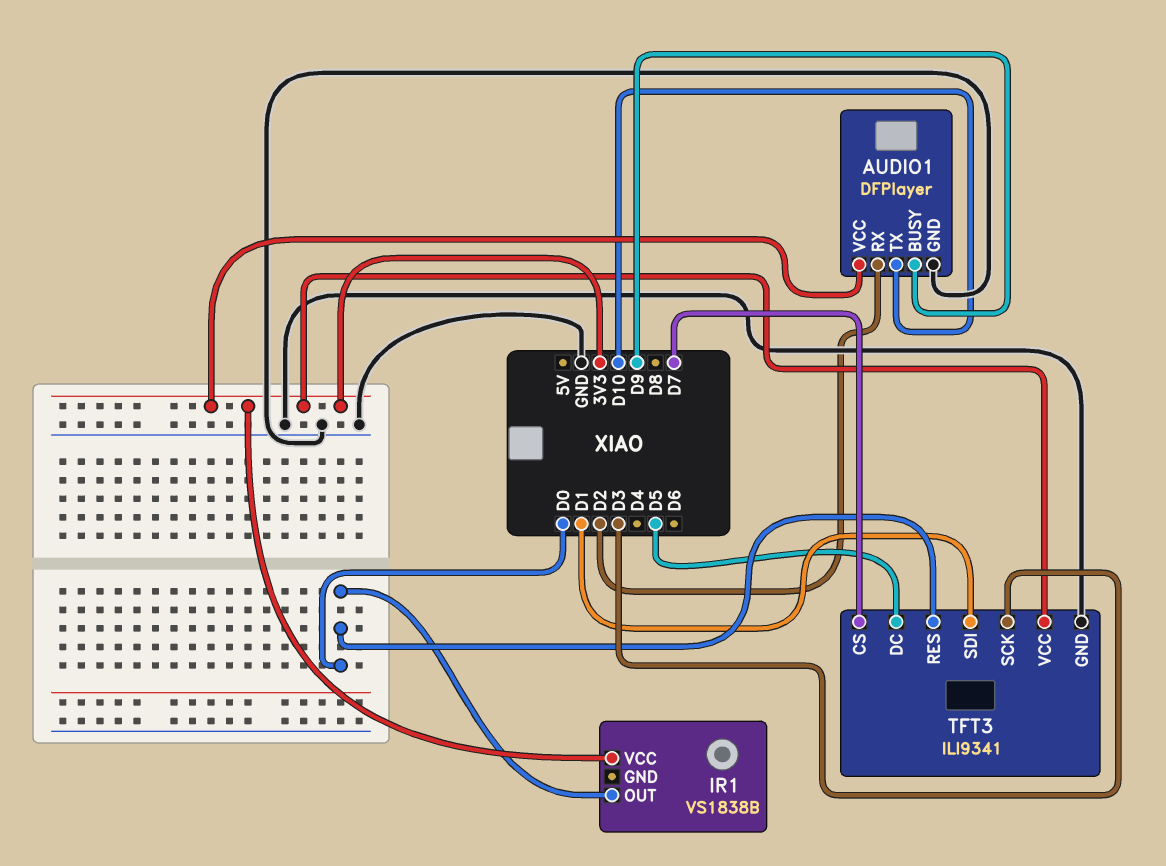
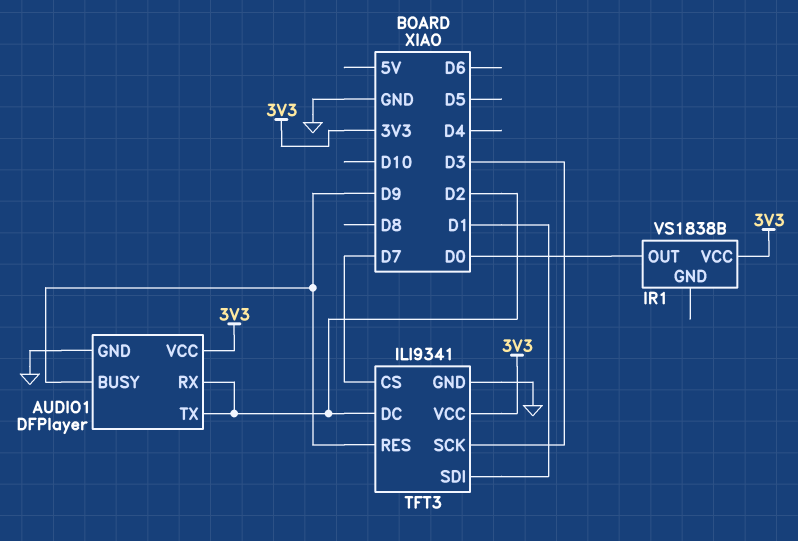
AUDIO1 pin TX: D10 -> D2
TFT3 pin DC: D5 -> D2
TFT3 pin RES: D0 -> D9

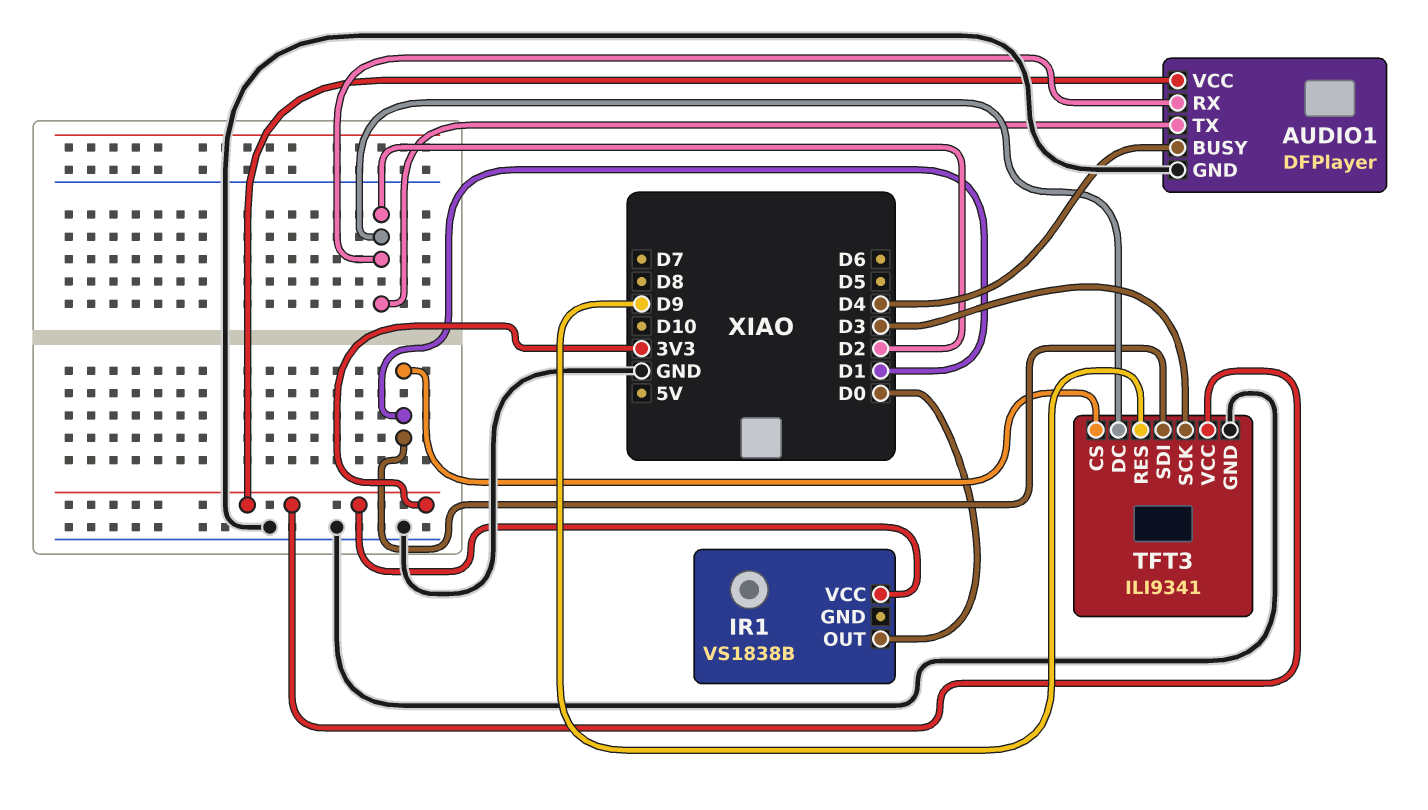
AUDIO1 pin BUSY: D9 -> D4
TFT3 pin CS: D7 -> D1

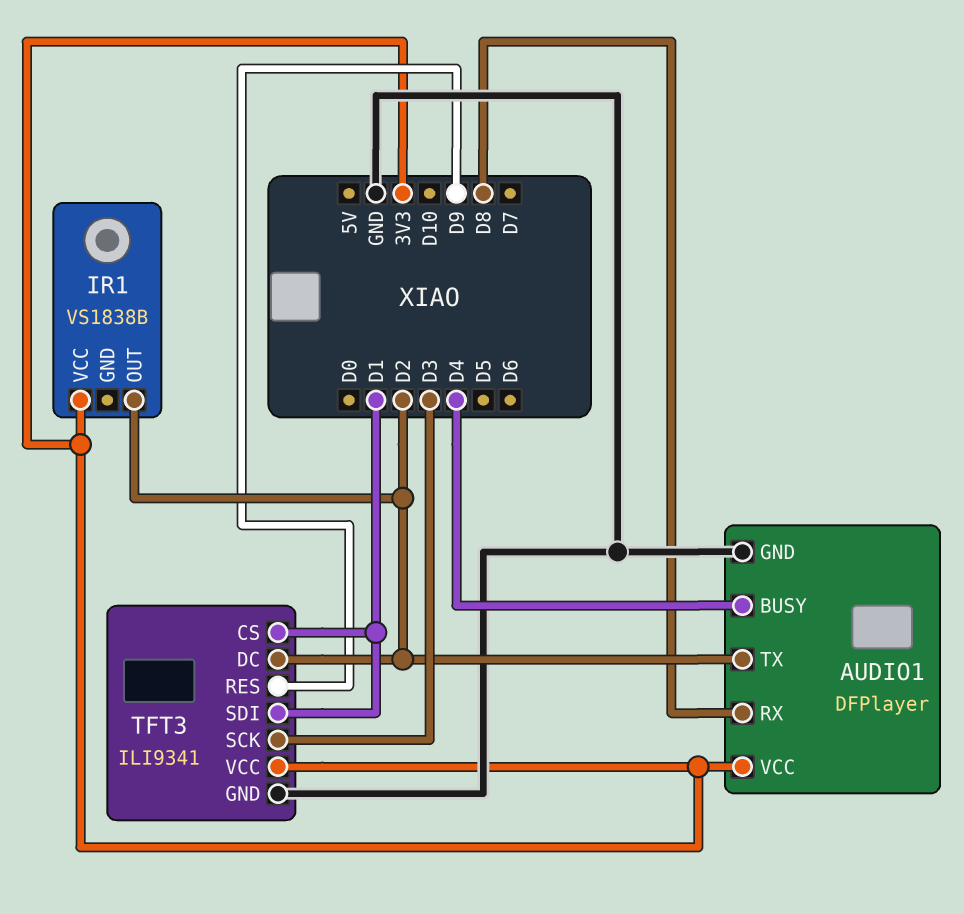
AUDIO1 pin RX: D2 -> D8
IR1 pin OUT: D0 -> D2

